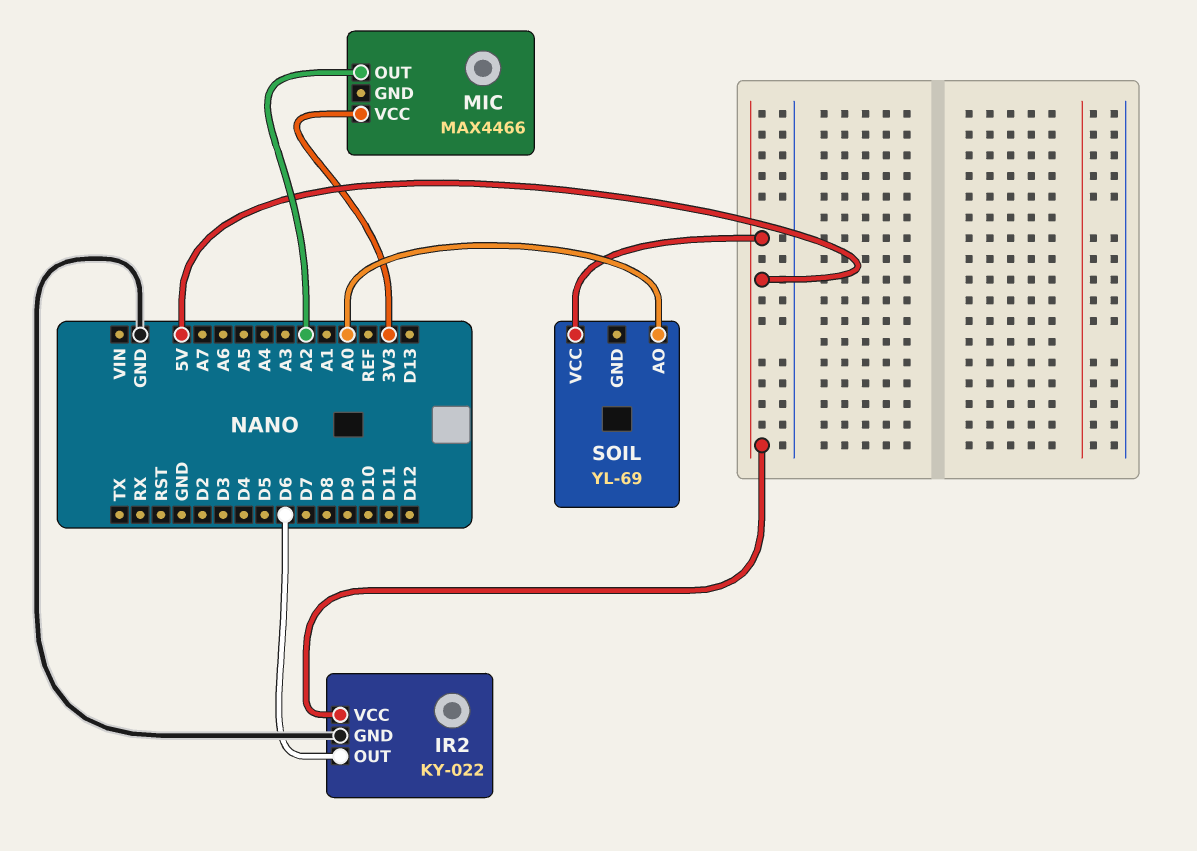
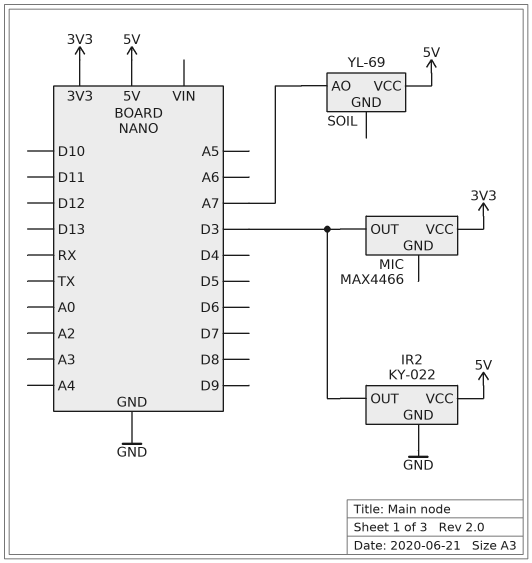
IR2 pin OUT: D6 -> D3
MIC pin OUT: A2 -> D3
SOIL pin AO: A0 -> A7

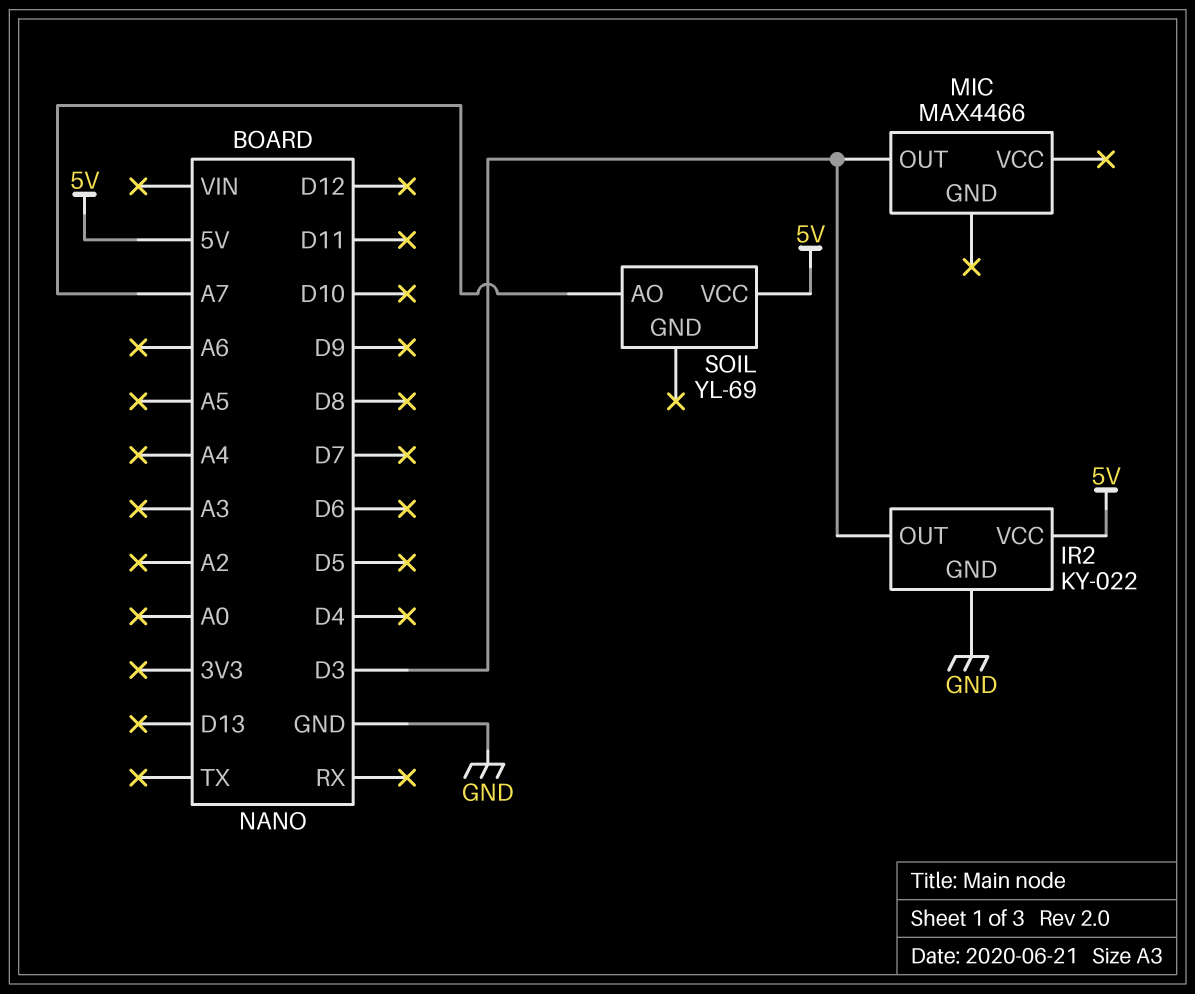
MIC pin VCC: 3V3 -> none

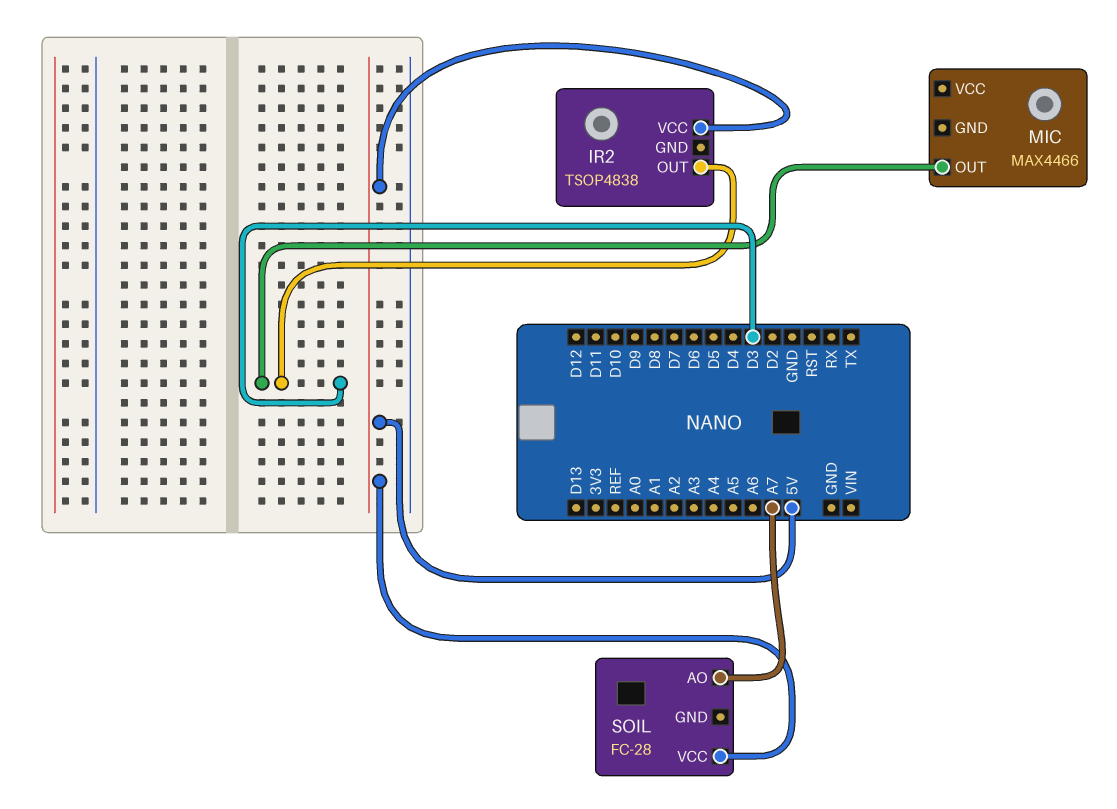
IR2: KY-022 -> TSOP4838
IR2 pin GND: GND -> none
SOIL: YL-69 -> FC-28

